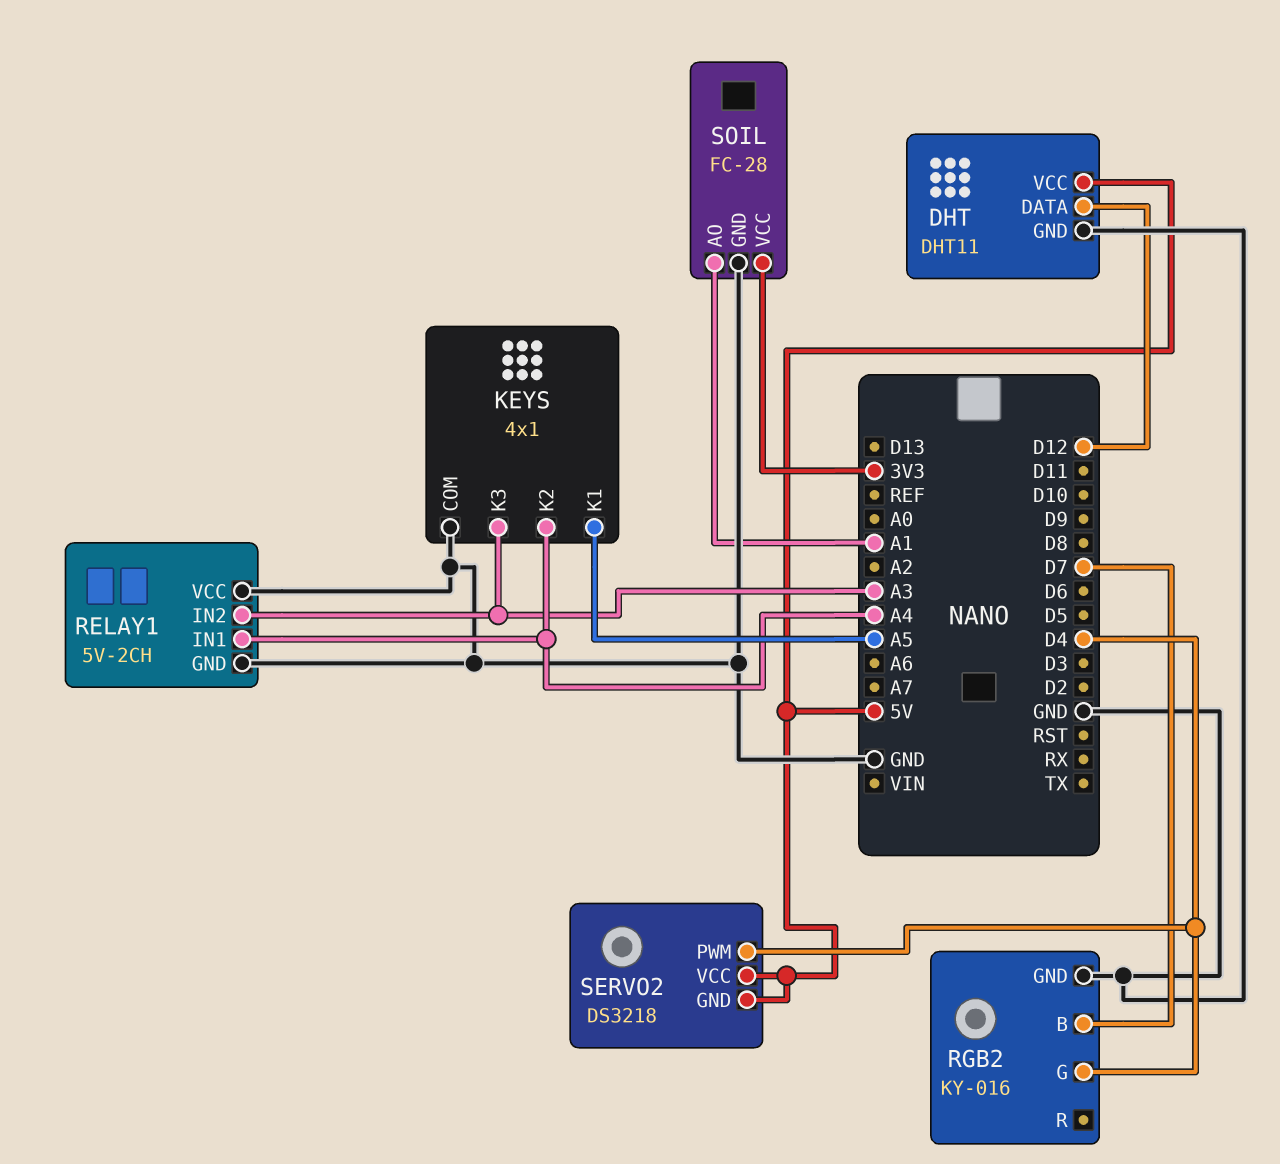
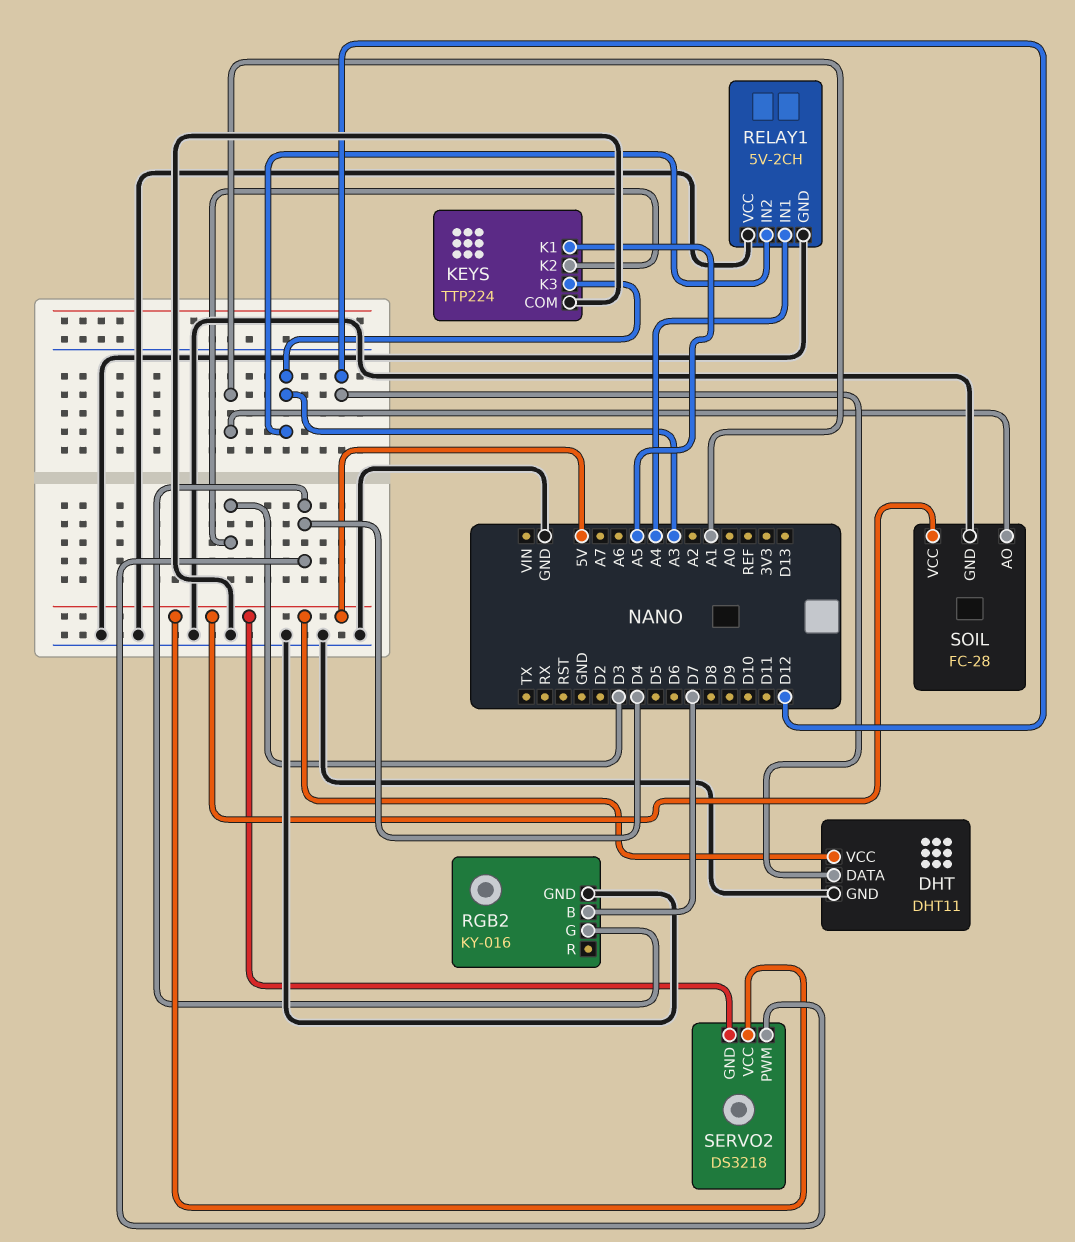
KEYS: 4x1 -> TTP224
KEYS pin K2: A4 -> D3
SOIL pin VCC: 3V3 -> 5V

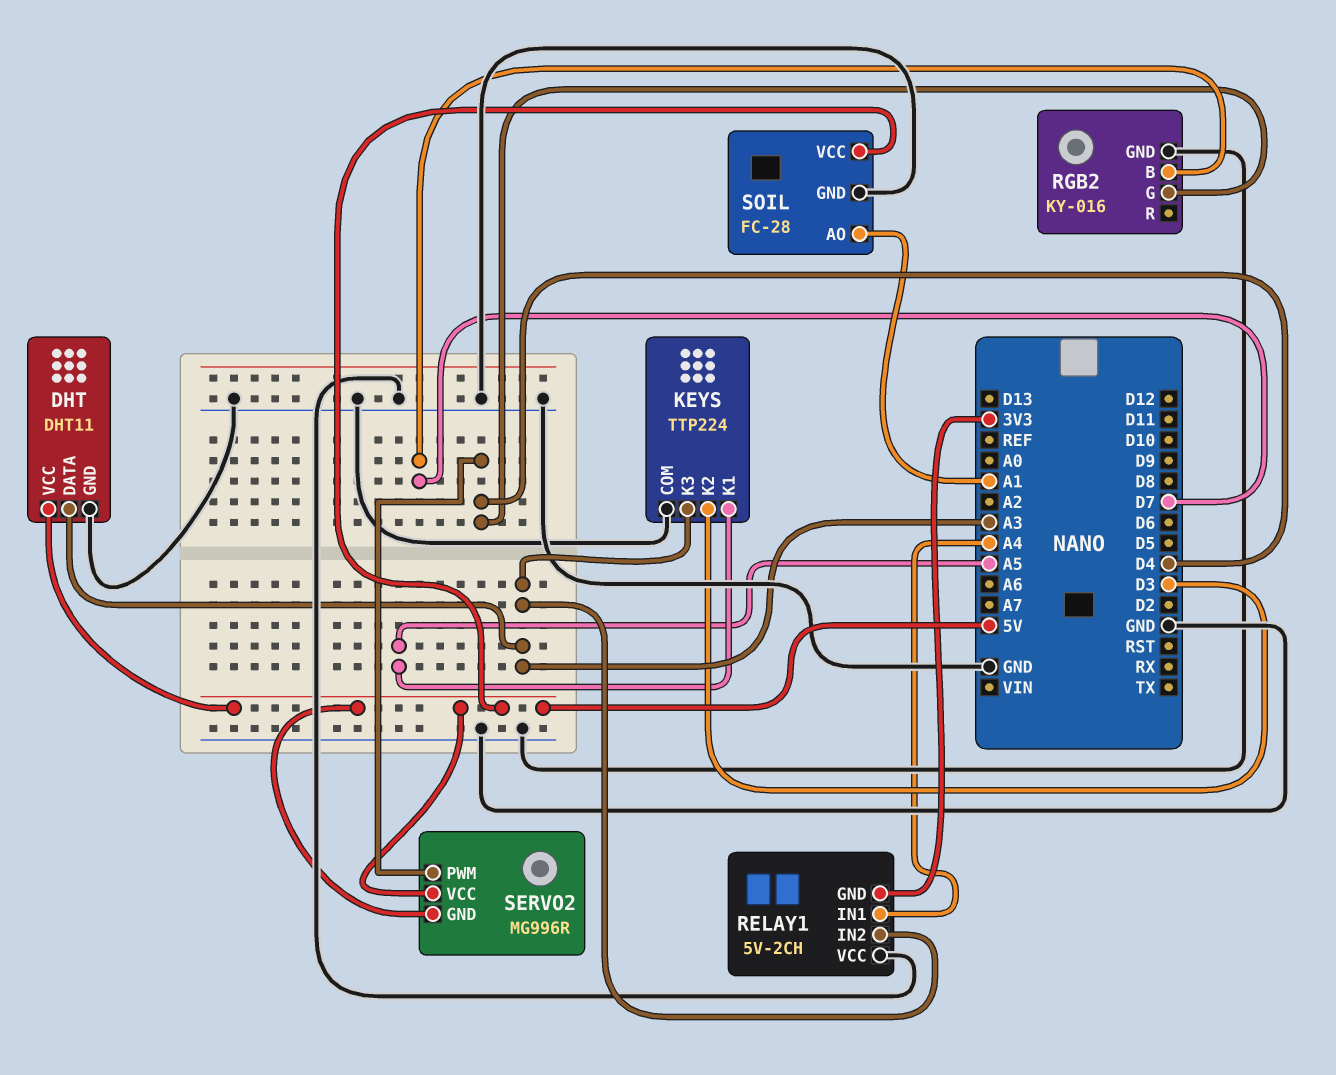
DHT pin DATA: D12 -> A3
RELAY1 pin GND: GND -> 3V3
SERVO2: DS3218 -> MG996R

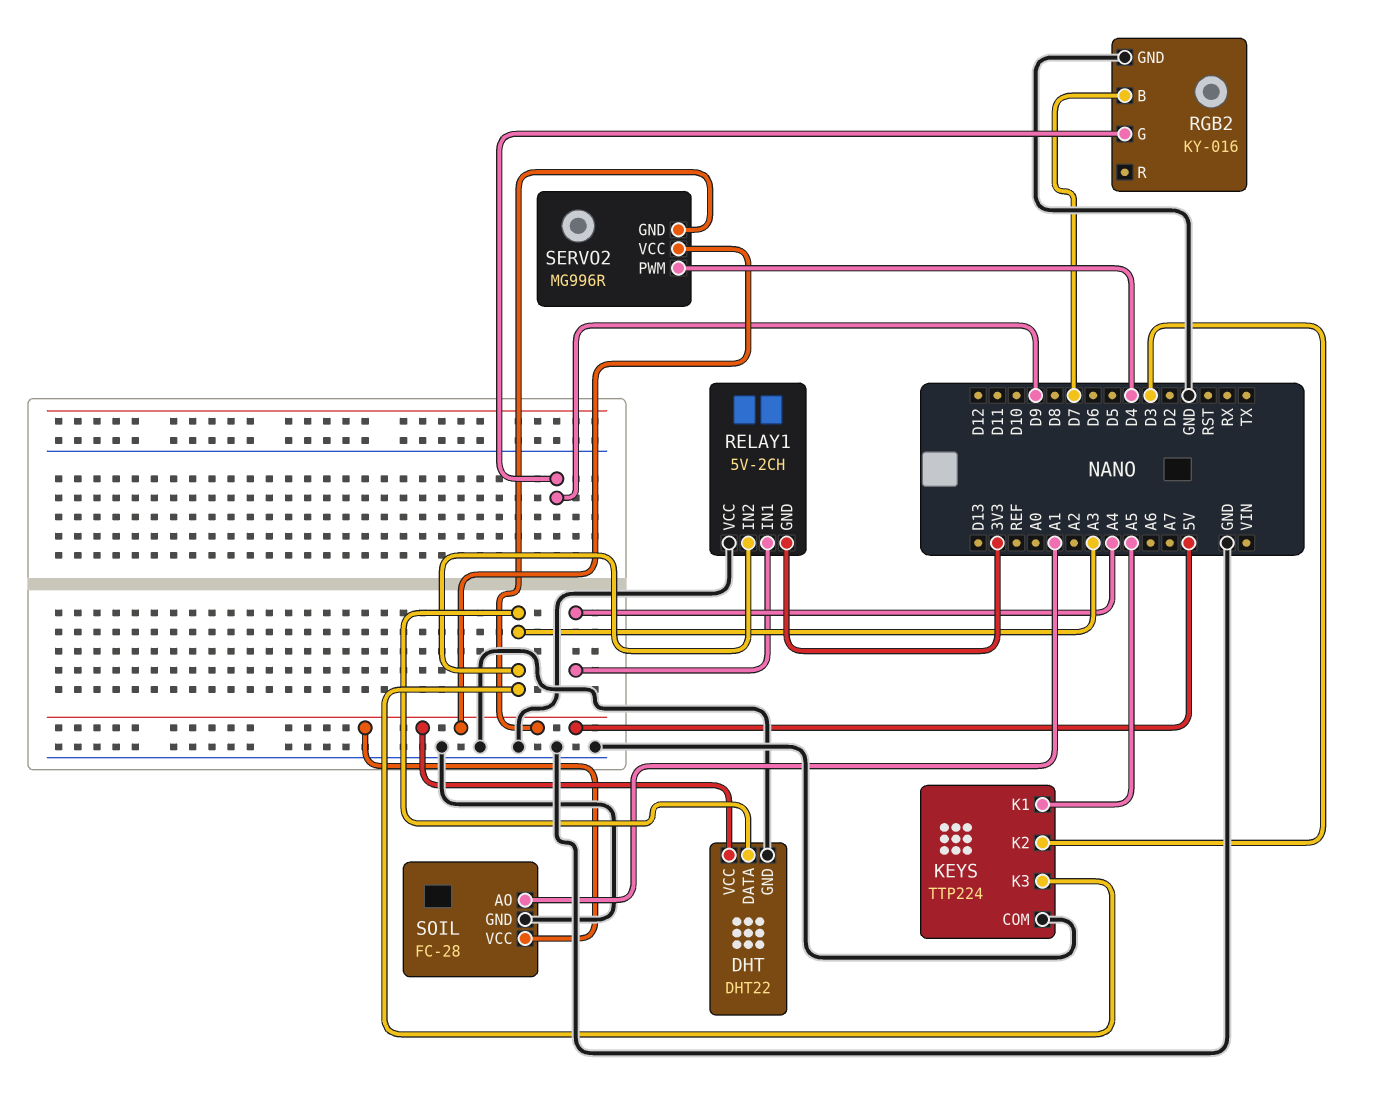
DHT: DHT11 -> DHT22
RGB2 pin G: D4 -> D9

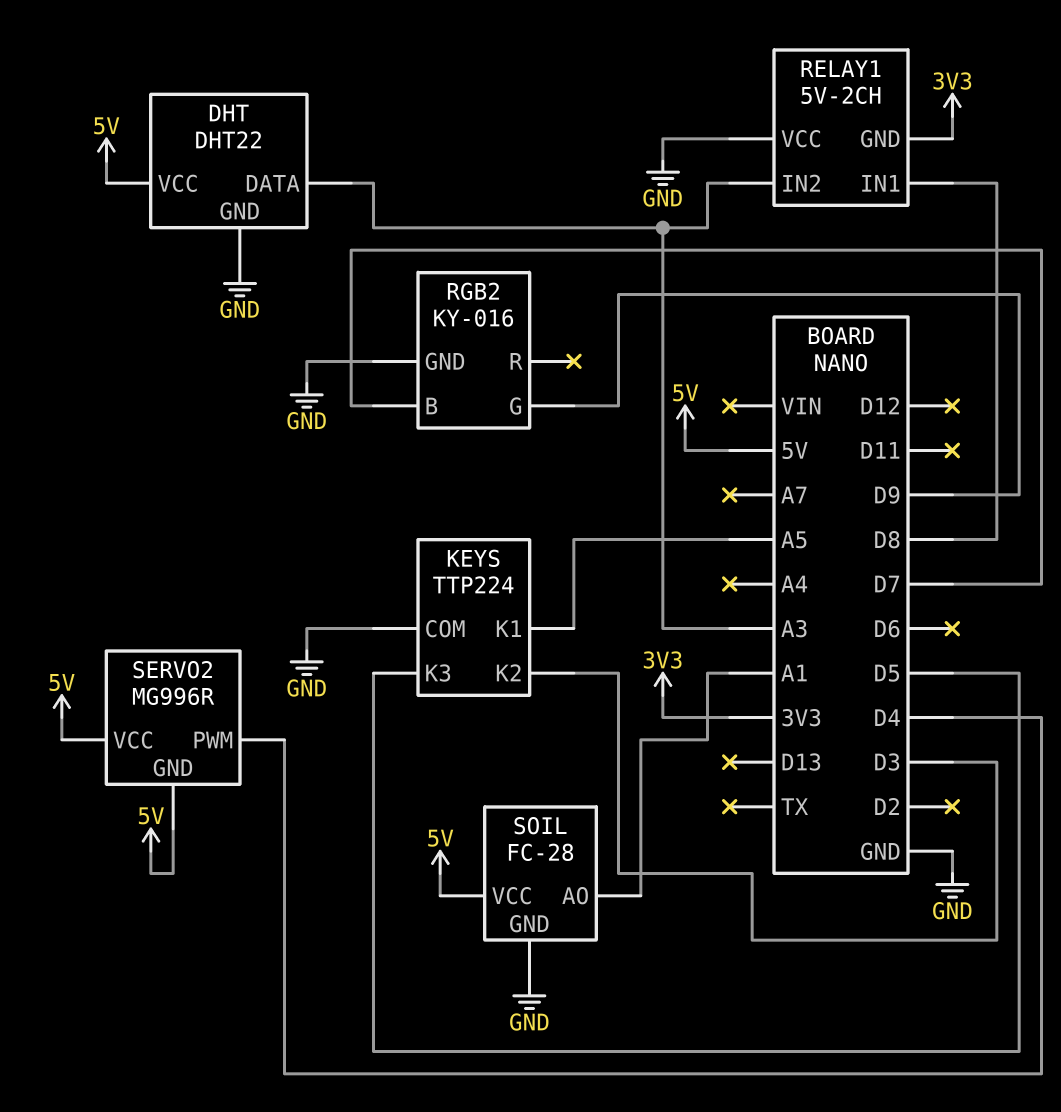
KEYS pin K3: A3 -> D5
RELAY1 pin IN1: A4 -> D8

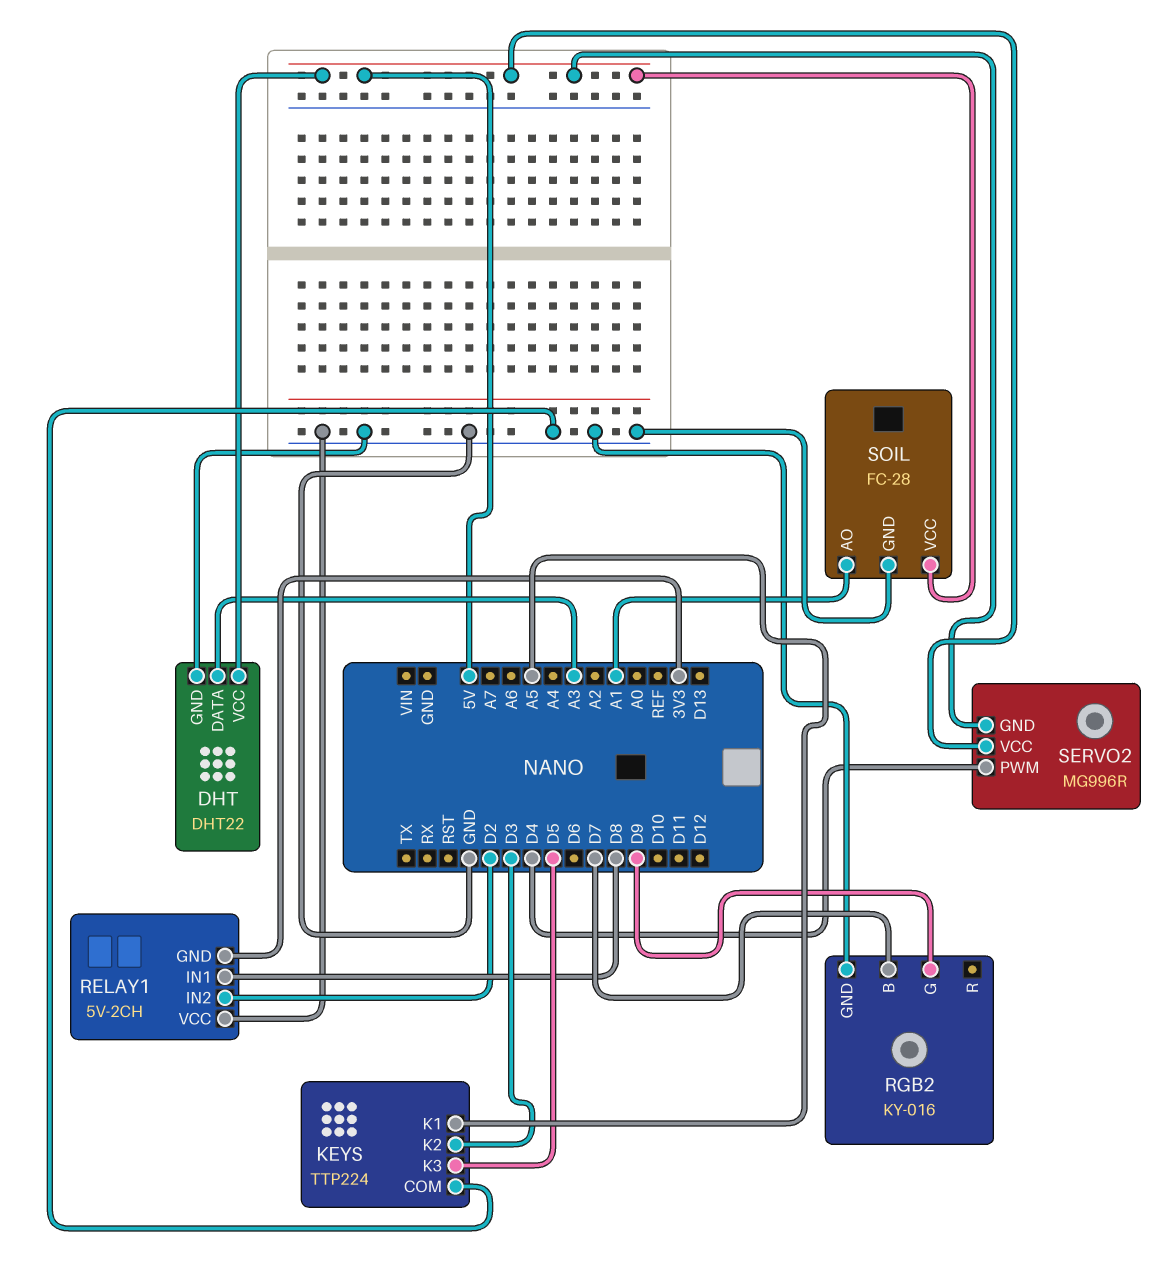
RELAY1 pin IN2: A3 -> D2

